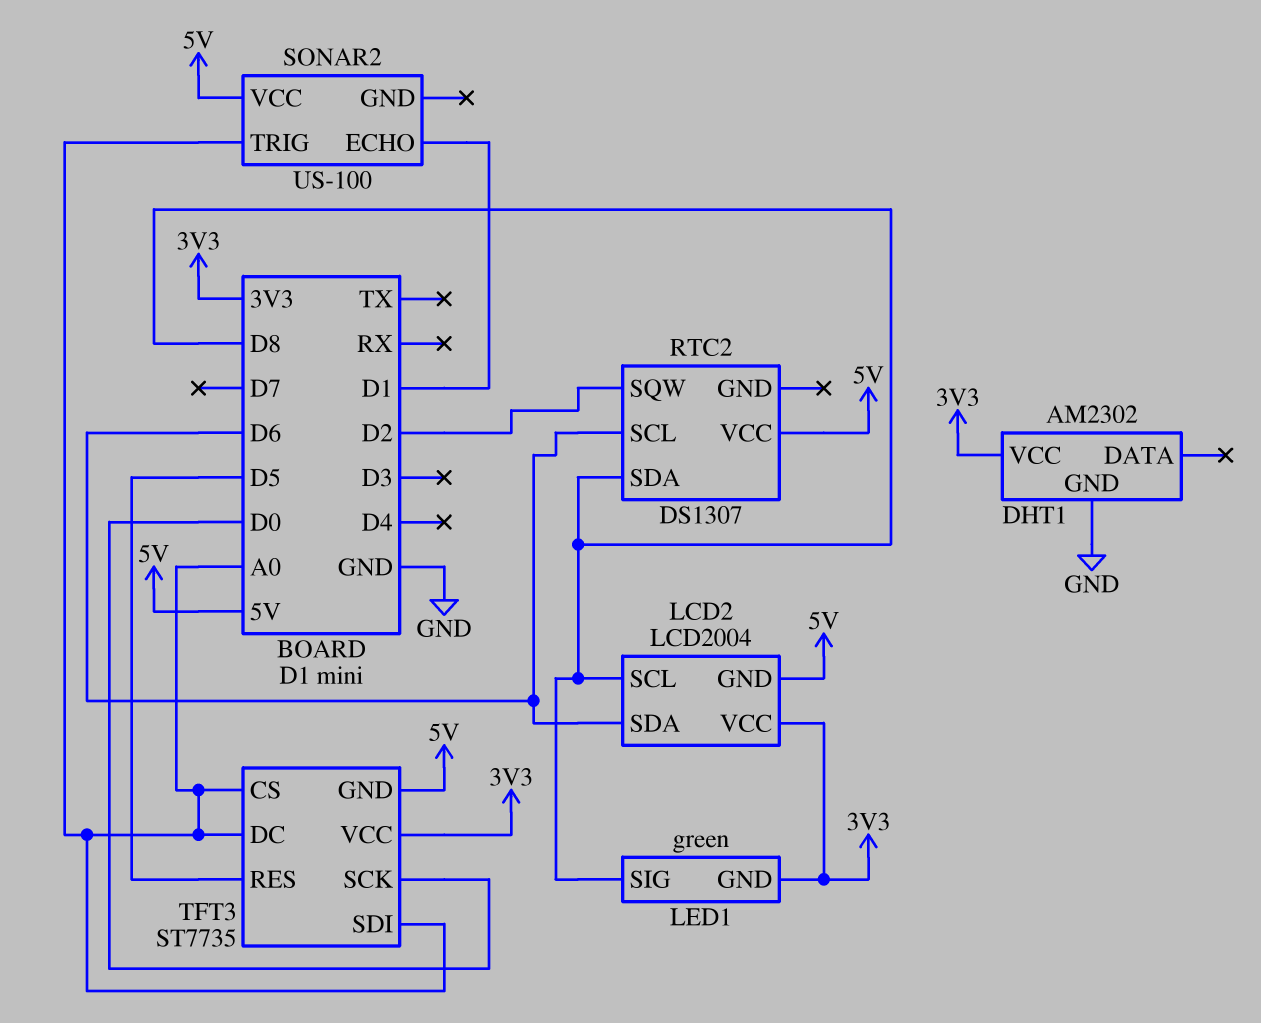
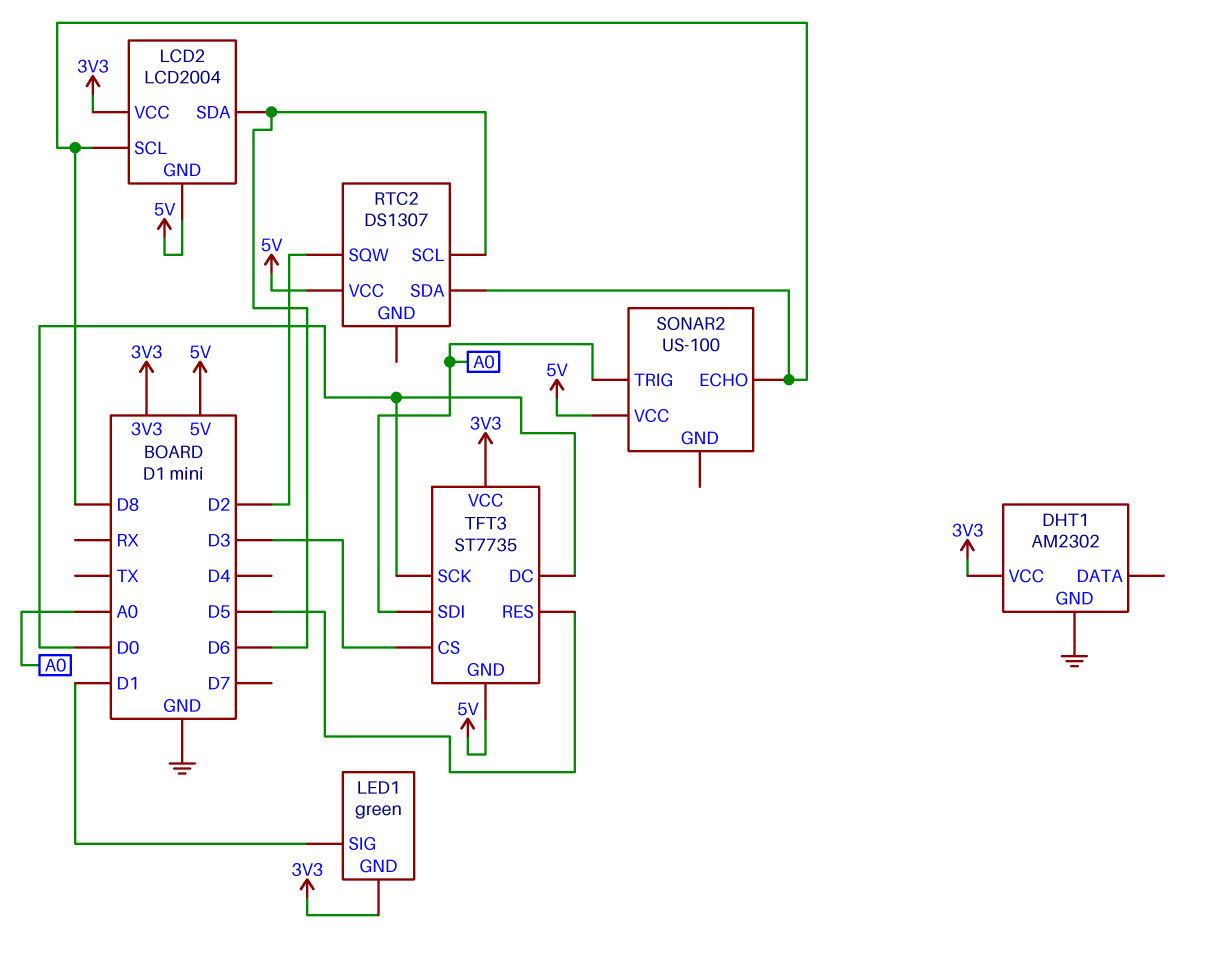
LED1 pin SIG: D8 -> D1
SONAR2 pin ECHO: D1 -> D8
TFT3 pin CS: A0 -> D3
TFT3 pin DC: A0 -> D0

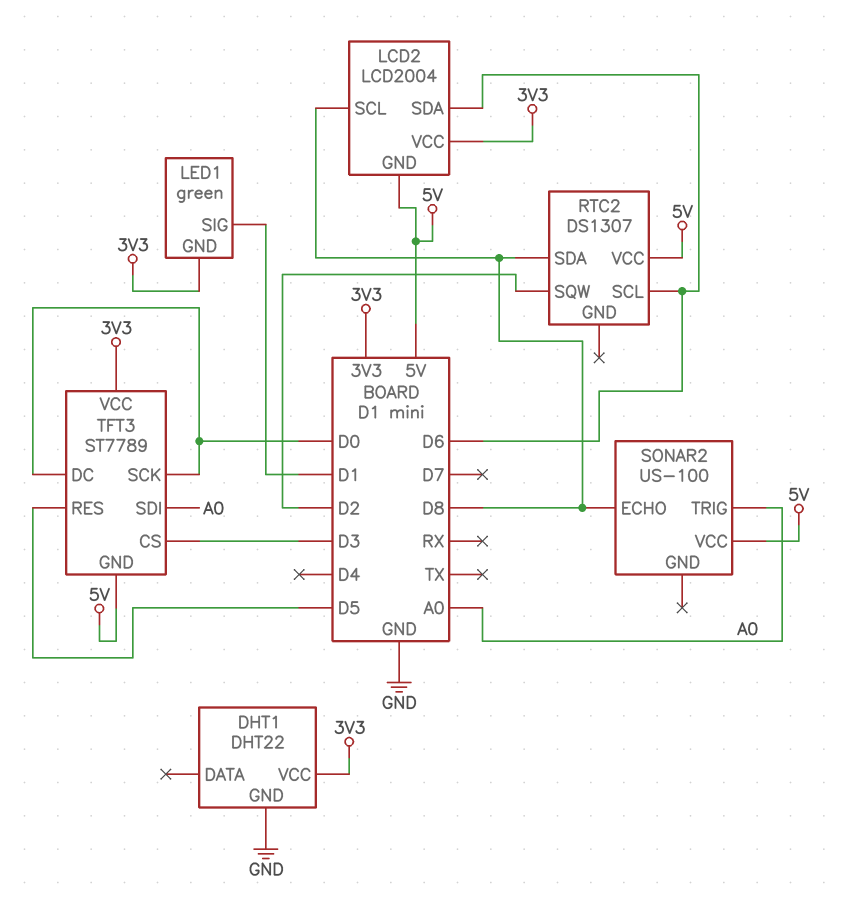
DHT1: AM2302 -> DHT22
TFT3: ST7735 -> ST7789

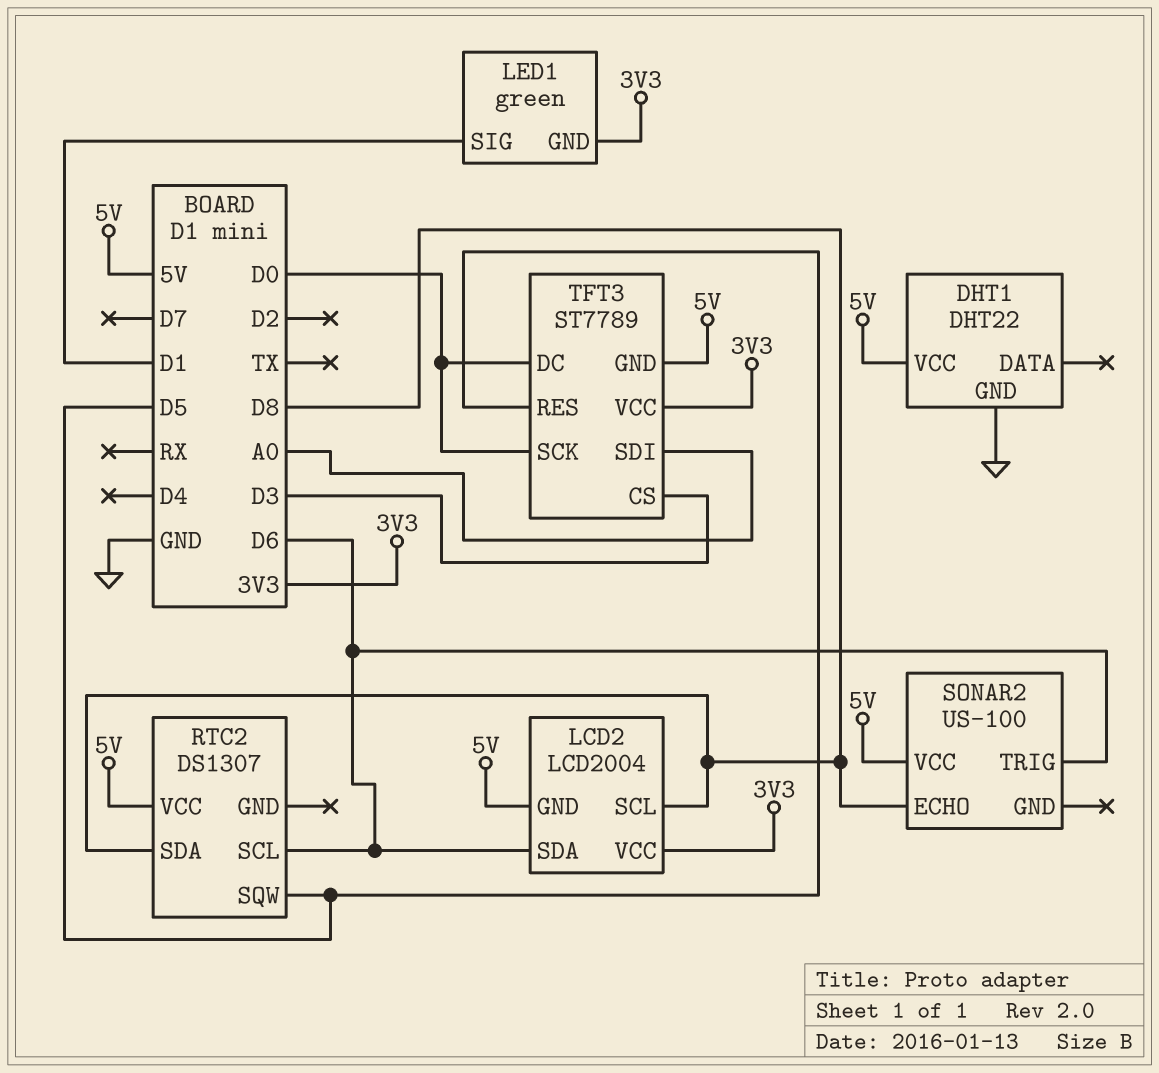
DHT1 pin VCC: 3V3 -> 5V
RTC2 pin SQW: D2 -> D5
SONAR2 pin TRIG: A0 -> D6

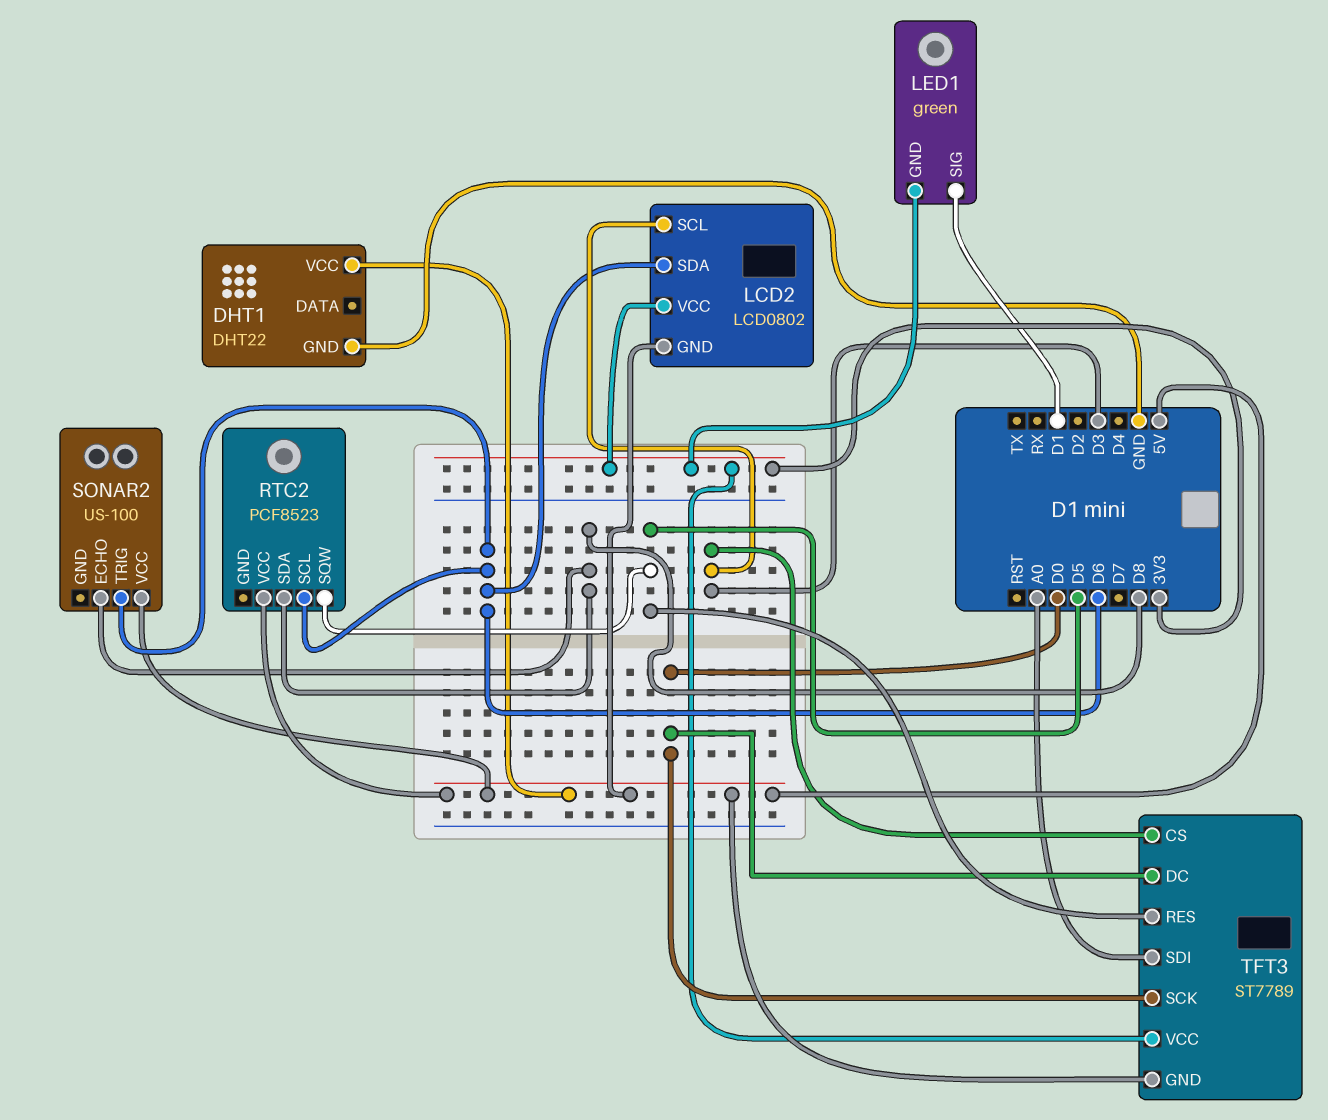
LCD2: LCD2004 -> LCD0802
LCD2 pin SCL: D8 -> D3
RTC2: DS1307 -> PCF8523

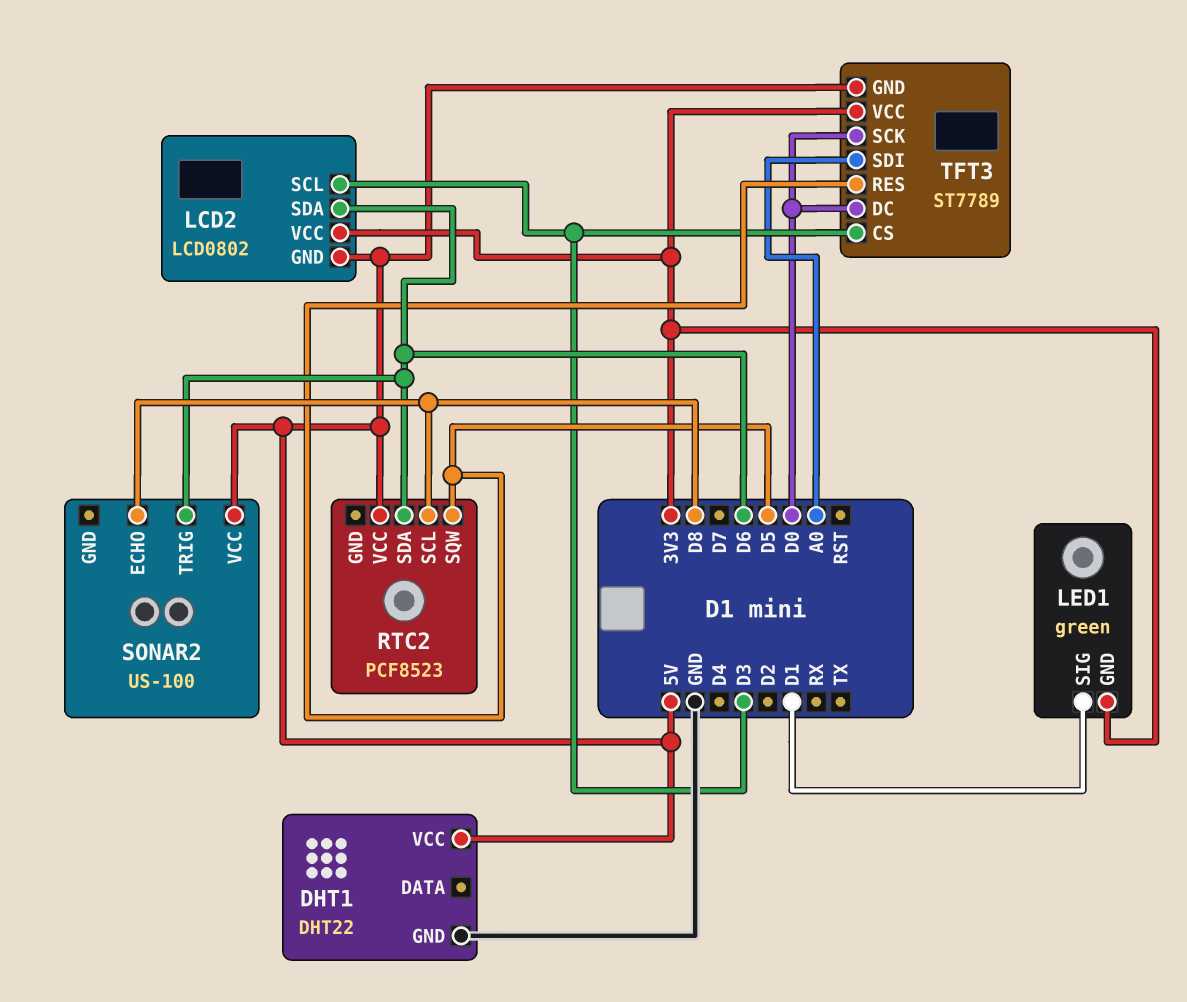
RTC2 pin SCL: D6 -> D8
RTC2 pin SDA: D8 -> D6

